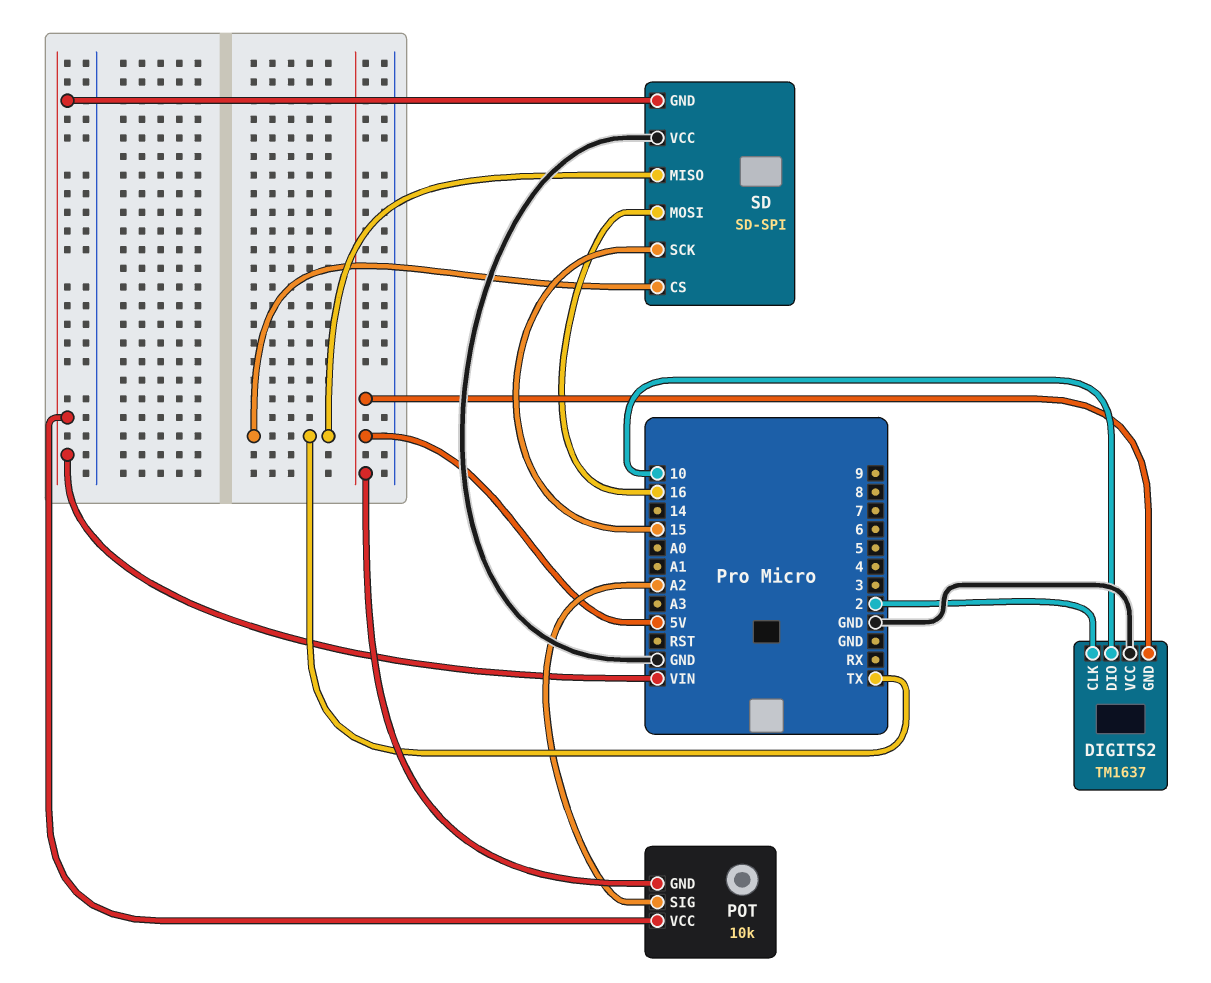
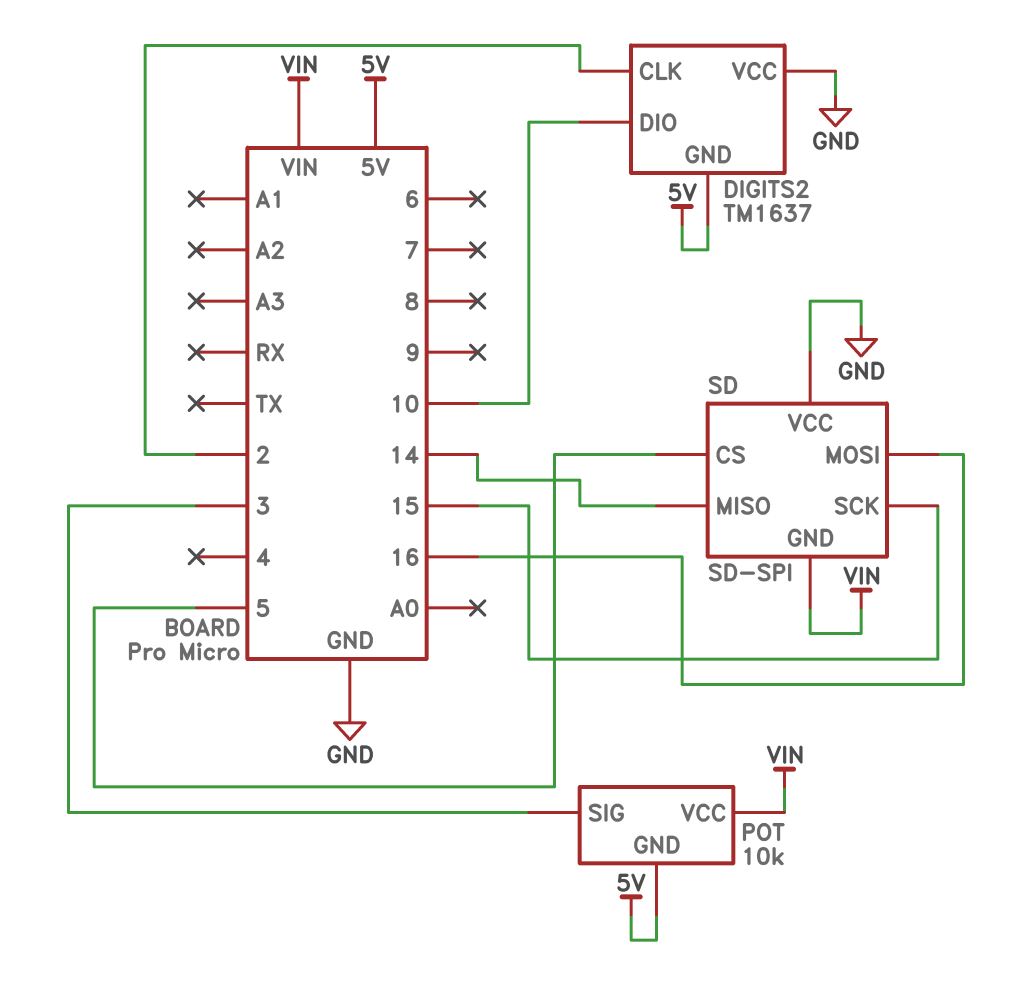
POT pin SIG: A2 -> 3
SD pin CS: TX -> 5
SD pin MISO: TX -> 14

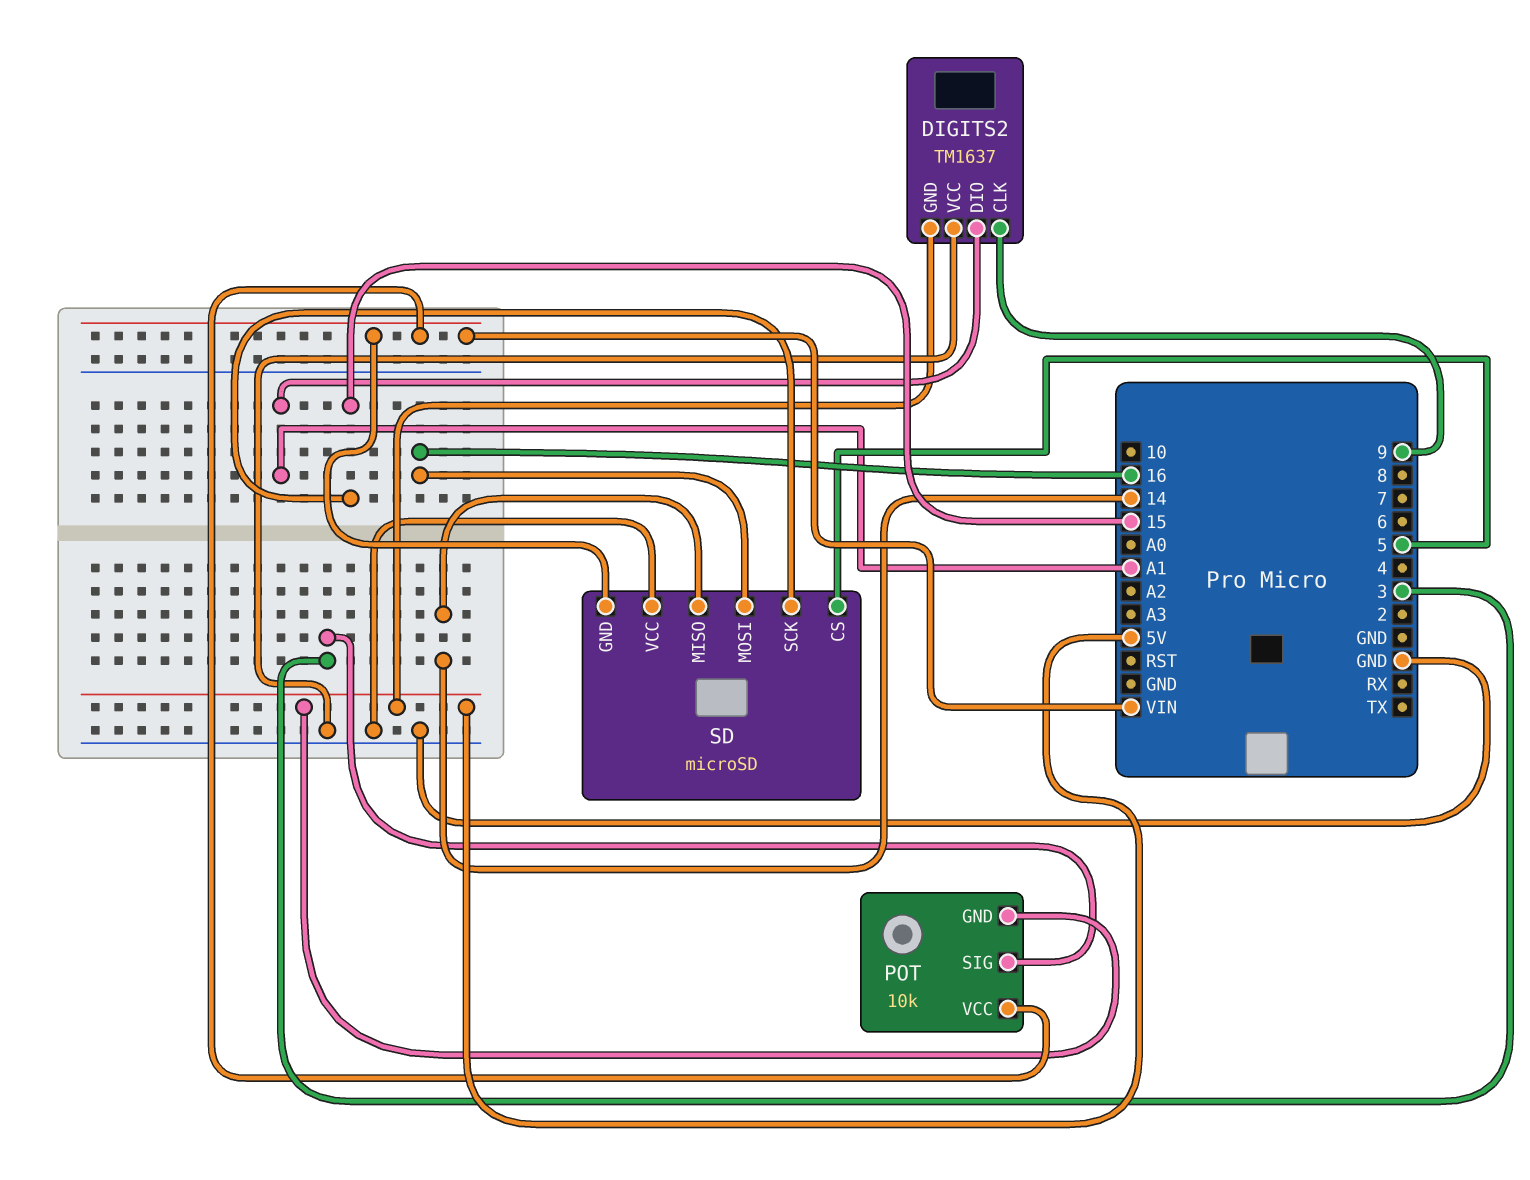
DIGITS2 pin CLK: 2 -> 9
DIGITS2 pin DIO: 10 -> A1
SD: SD-SPI -> microSD

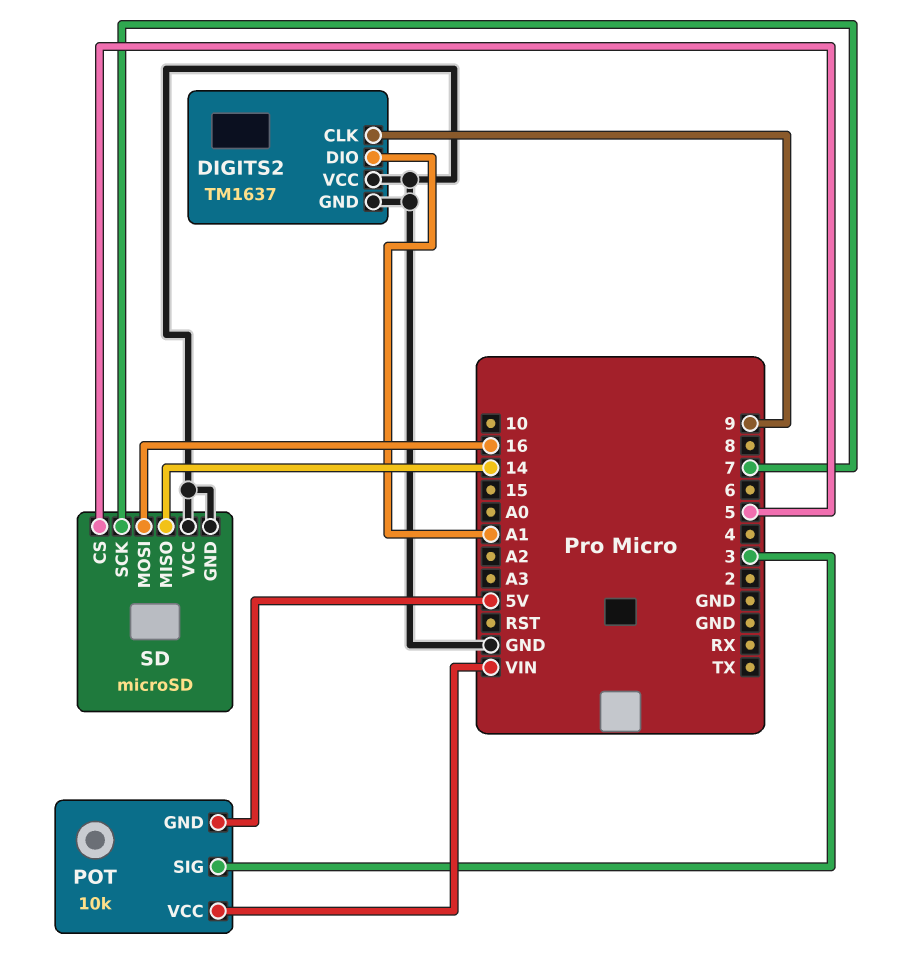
DIGITS2 pin GND: 5V -> GND
SD pin GND: VIN -> GND
SD pin SCK: 15 -> 7

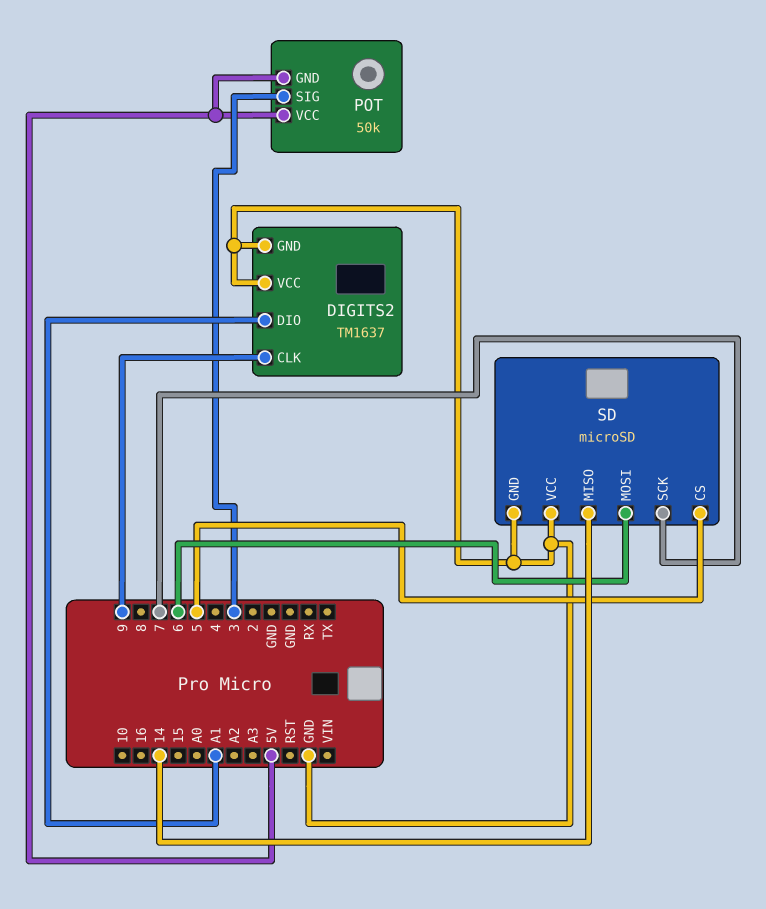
POT: 10k -> 50k
POT pin VCC: VIN -> 5V
SD pin MOSI: 16 -> 6

